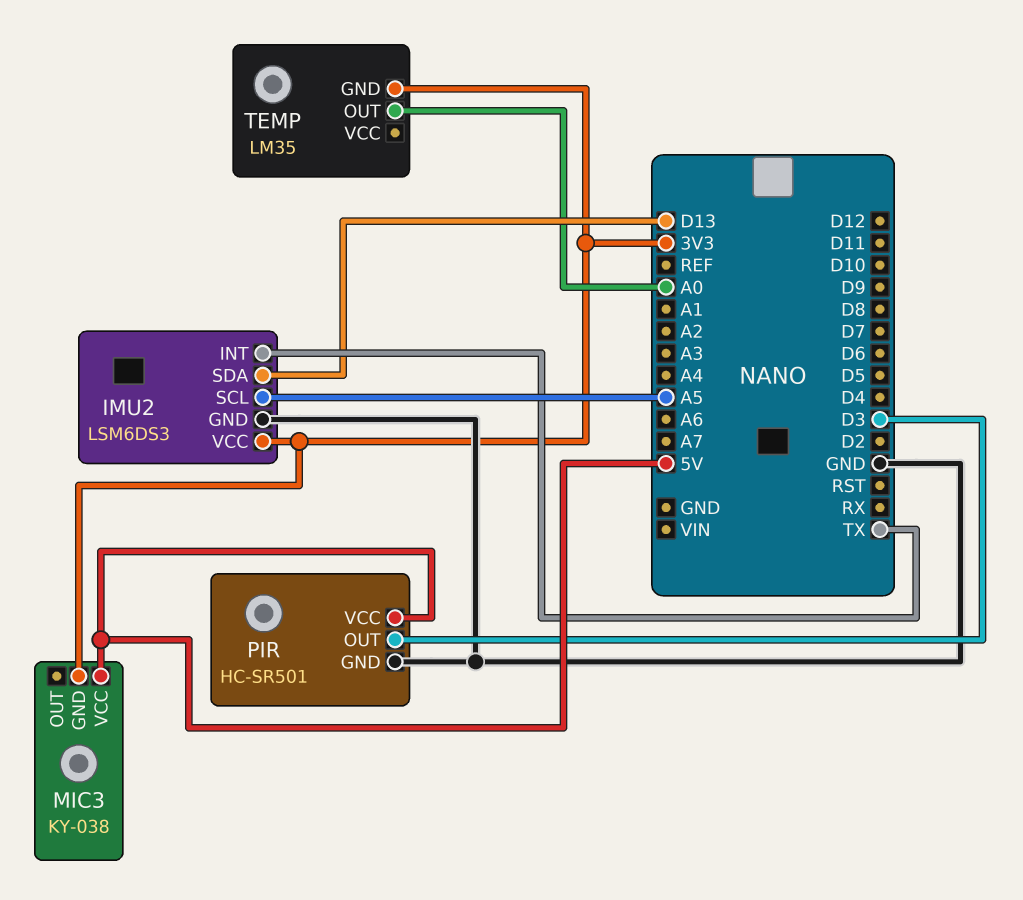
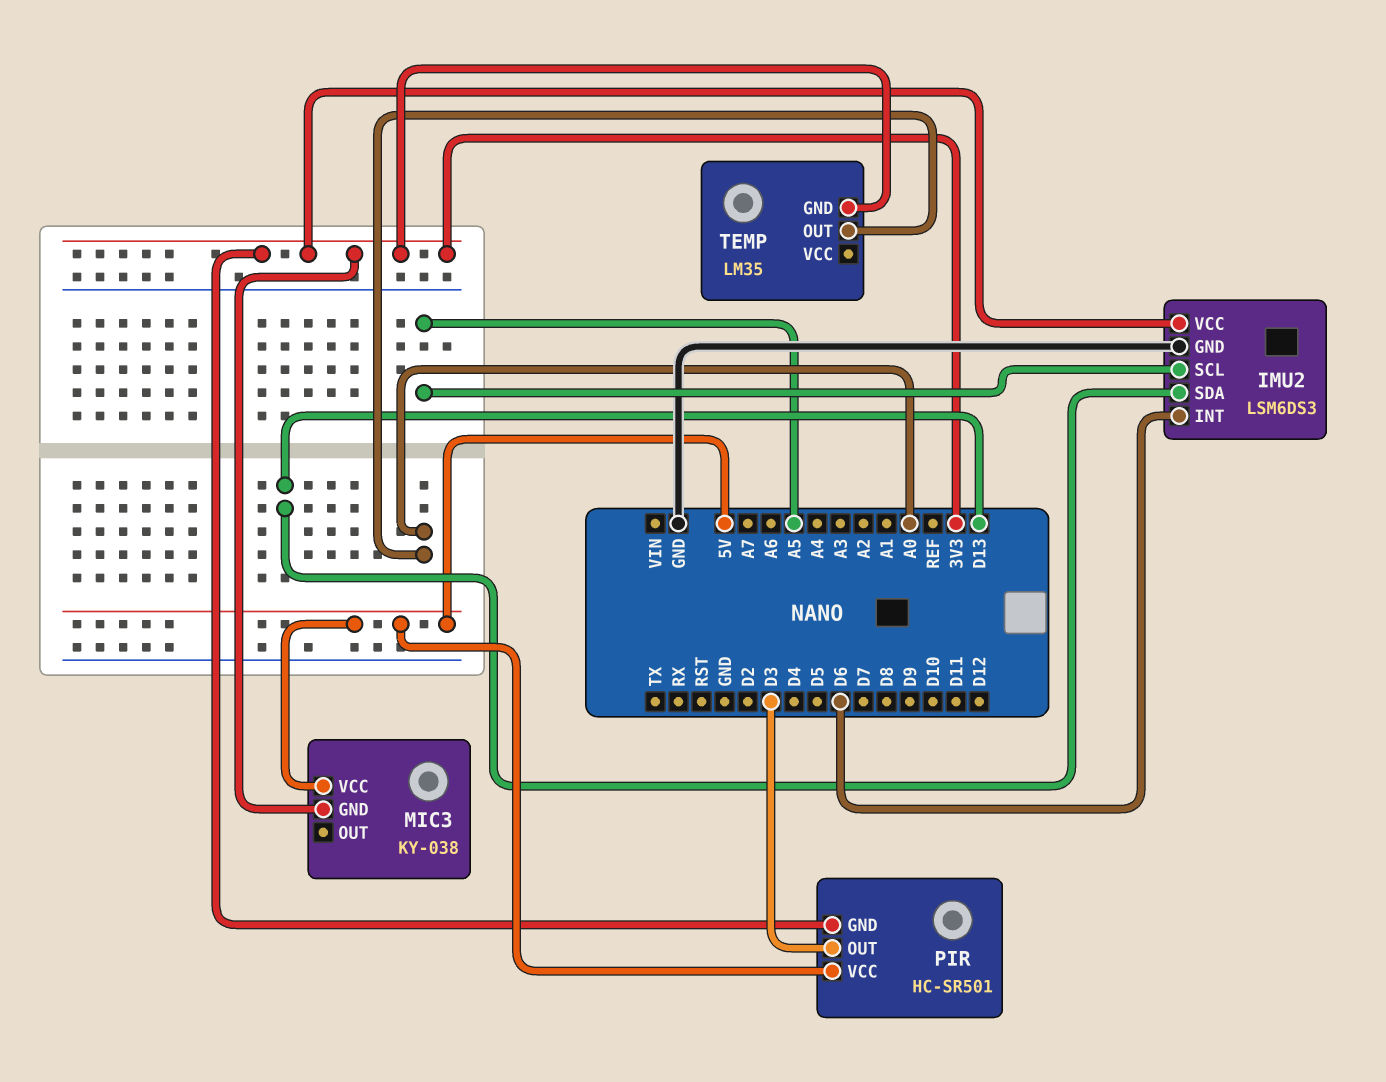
IMU2 pin INT: TX -> D6
PIR pin GND: GND -> 3V3

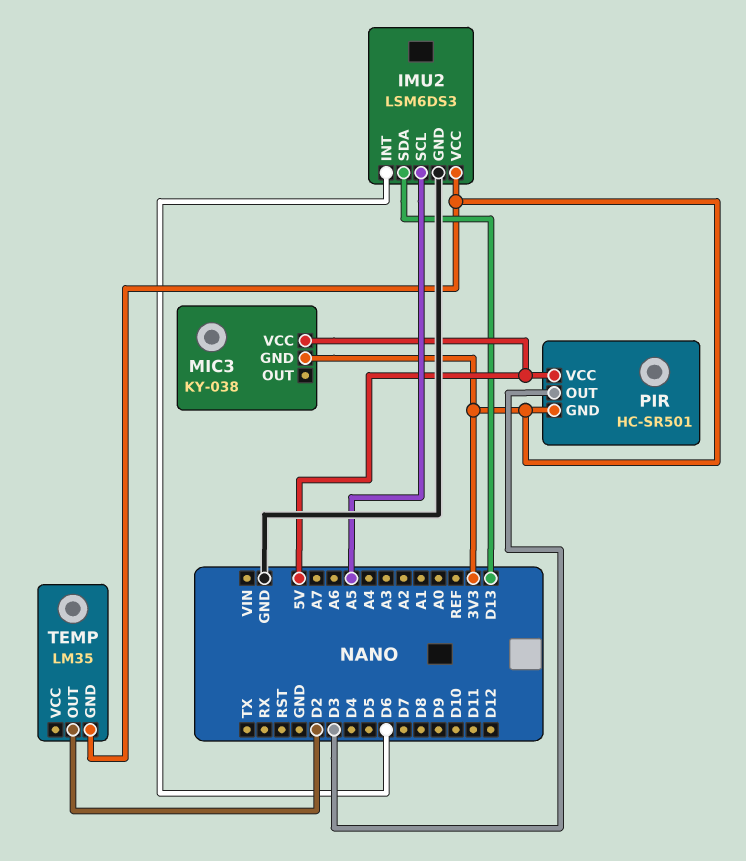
TEMP pin OUT: A0 -> D2

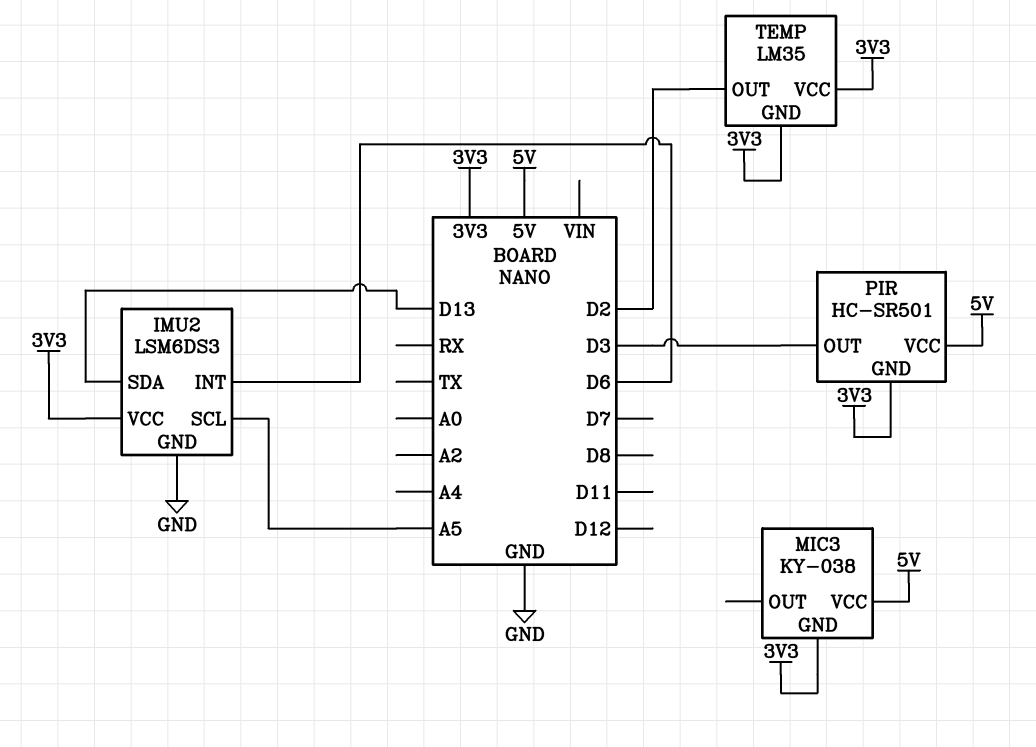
TEMP pin VCC: none -> 3V3

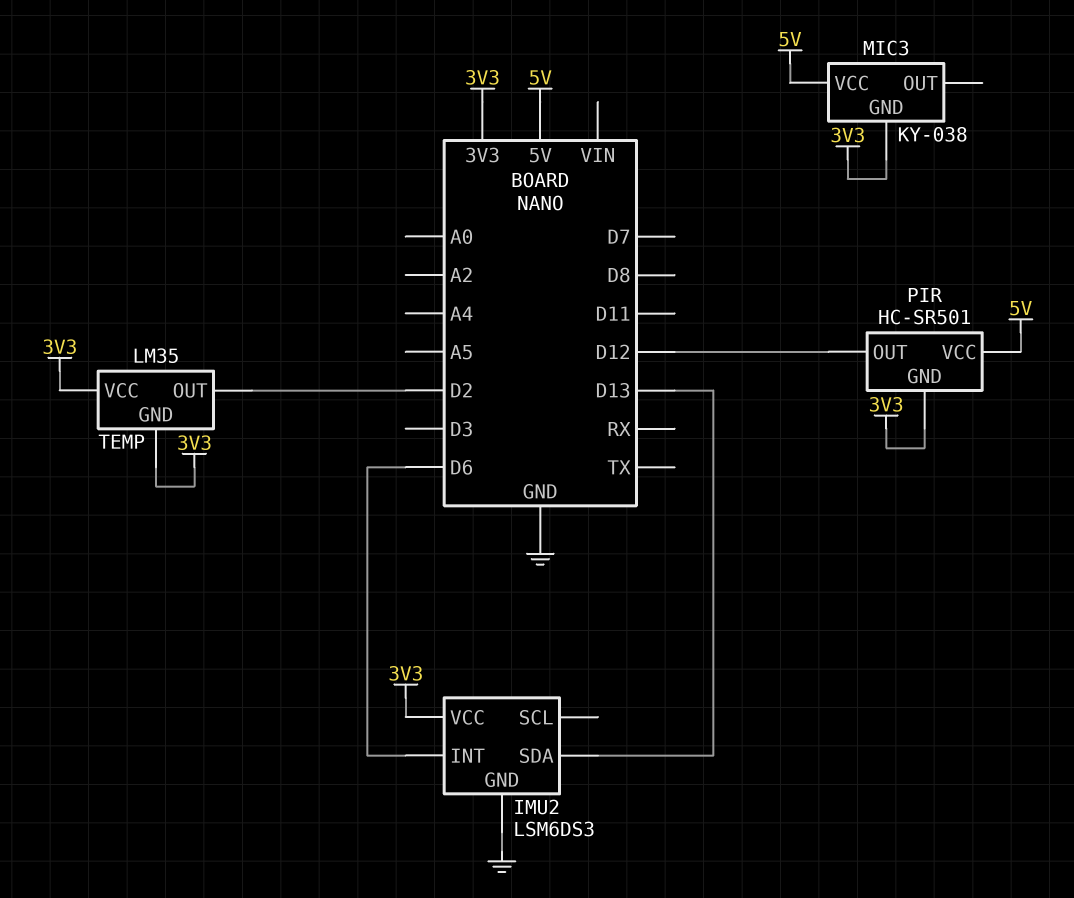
IMU2 pin SCL: A5 -> none
PIR pin OUT: D3 -> D12

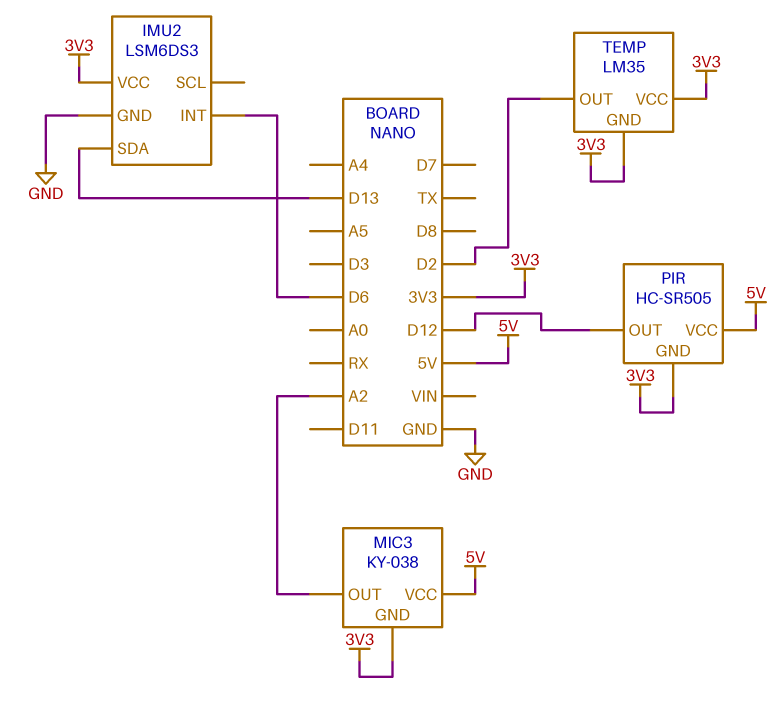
MIC3 pin OUT: none -> A2
PIR: HC-SR501 -> HC-SR505

